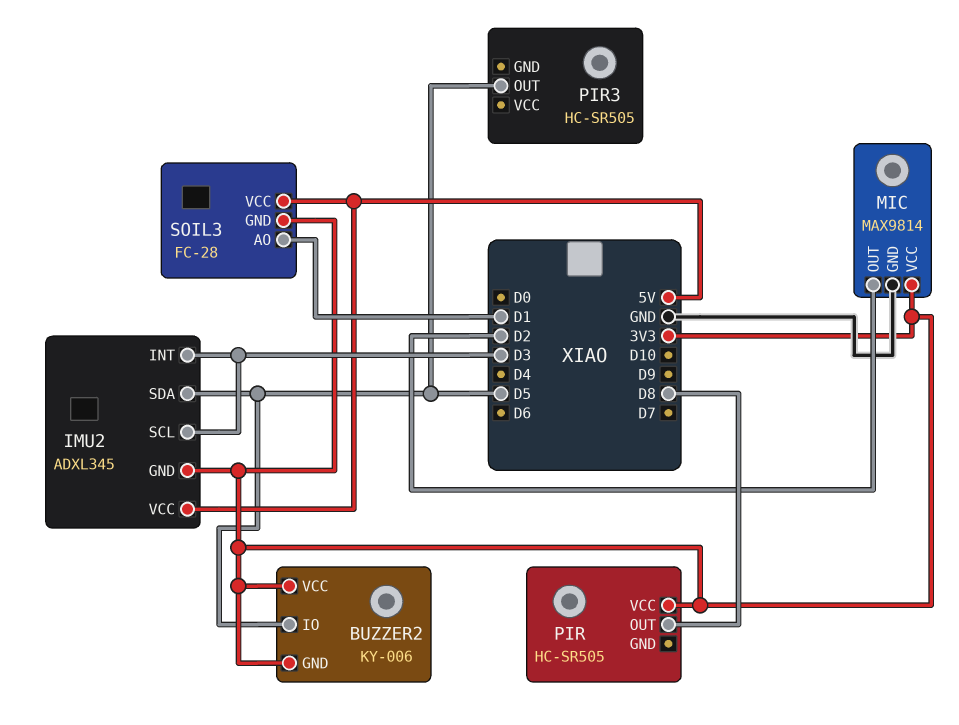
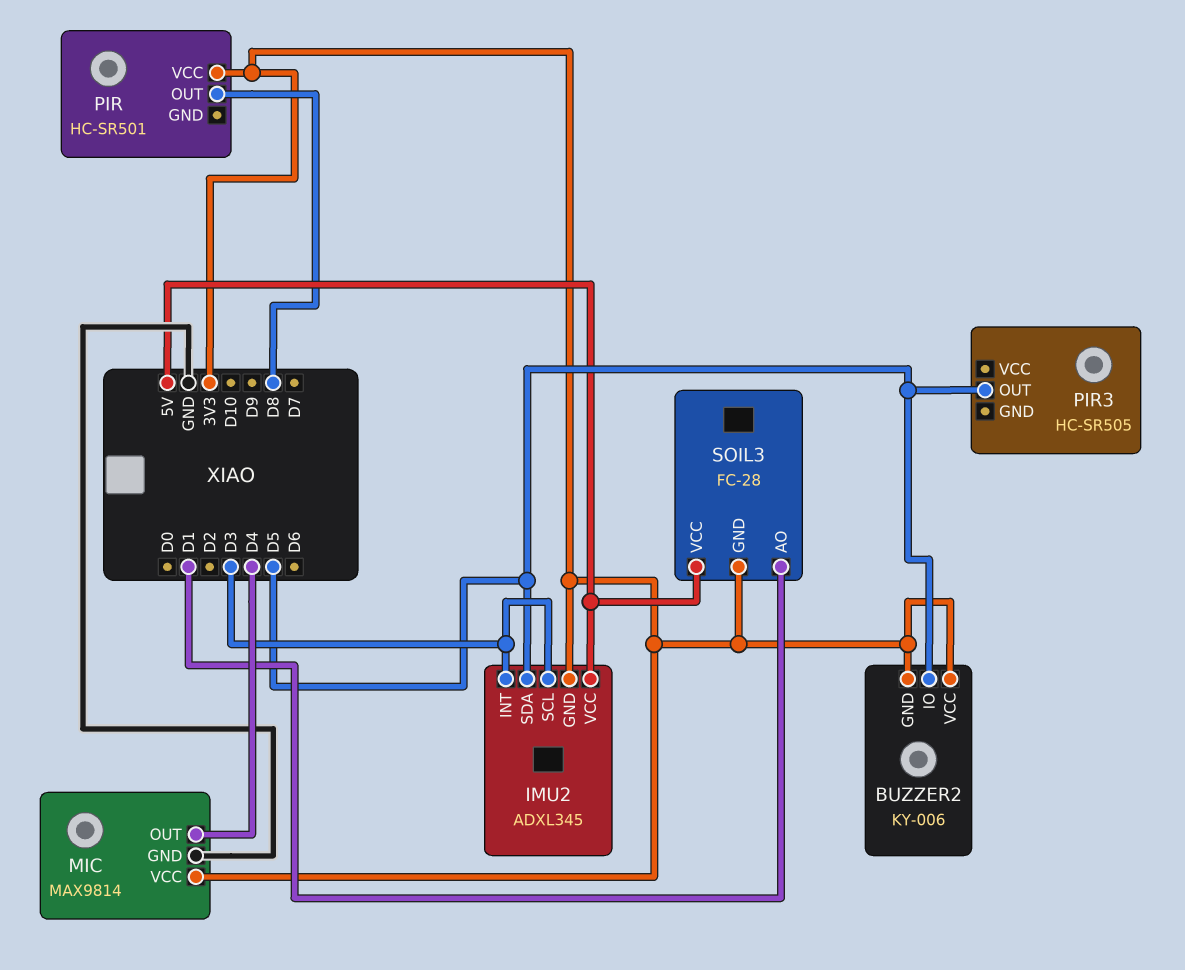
MIC pin OUT: D2 -> D4
PIR: HC-SR505 -> HC-SR501

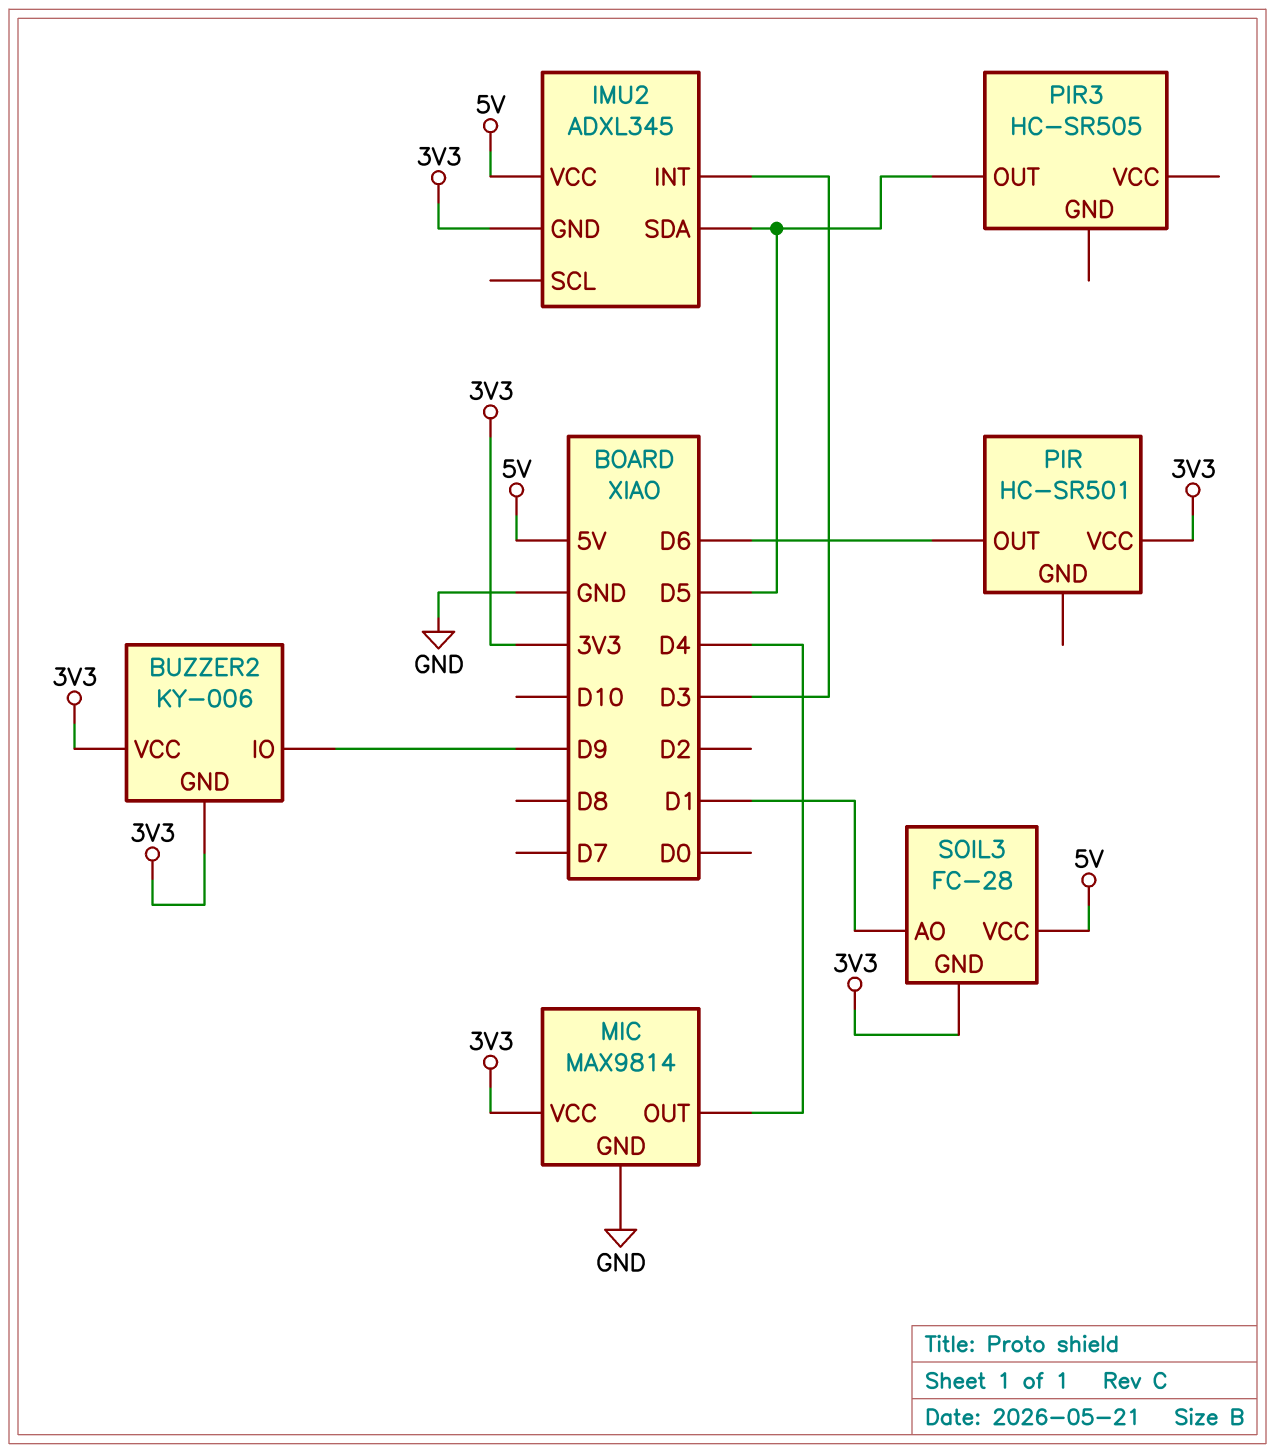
BUZZER2 pin IO: D5 -> D9
IMU2 pin SCL: D3 -> none
PIR pin OUT: D8 -> D6

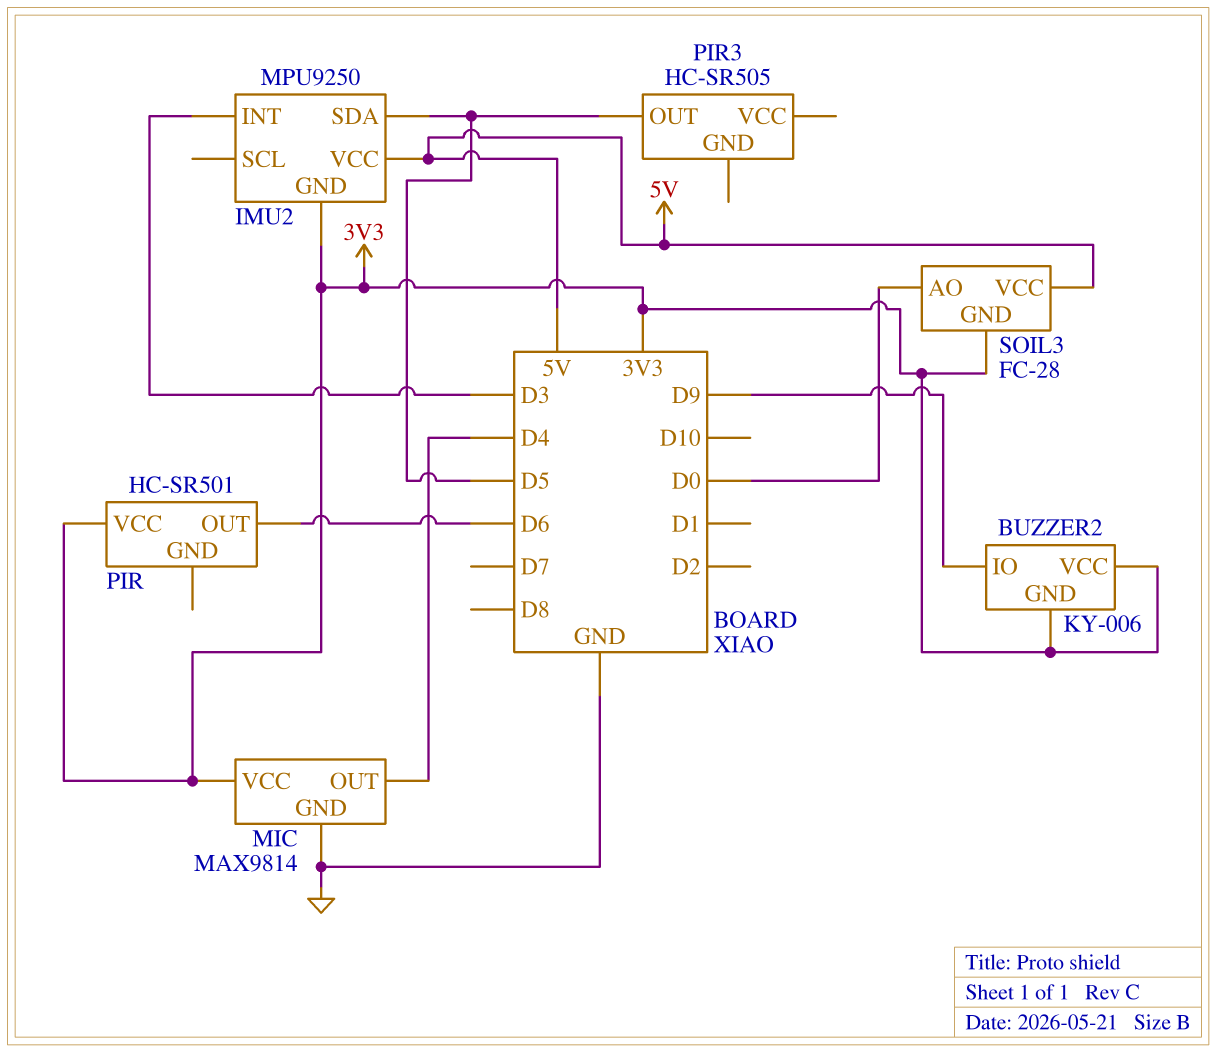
IMU2: ADXL345 -> MPU9250
SOIL3 pin AO: D1 -> D0

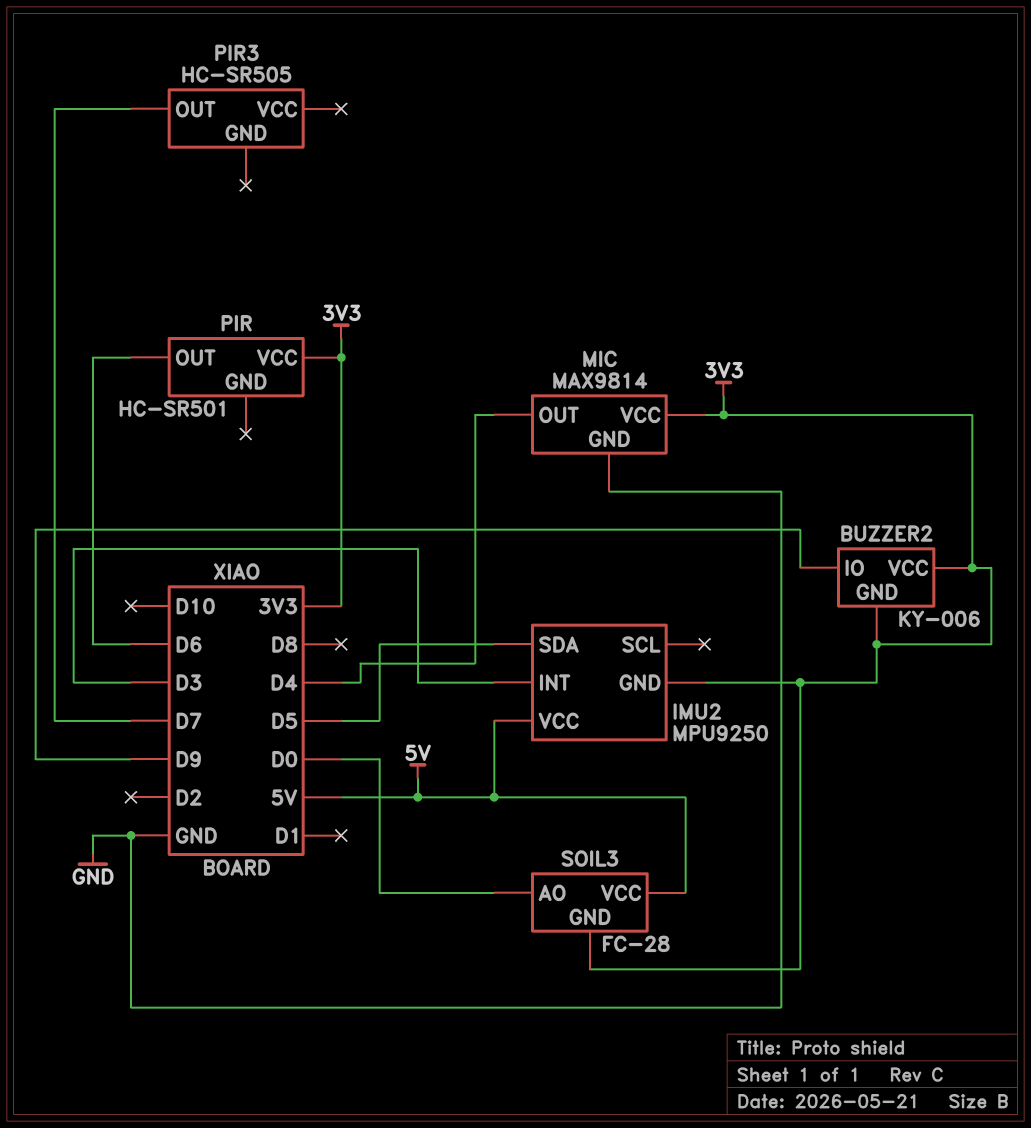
PIR3 pin OUT: D5 -> D7

